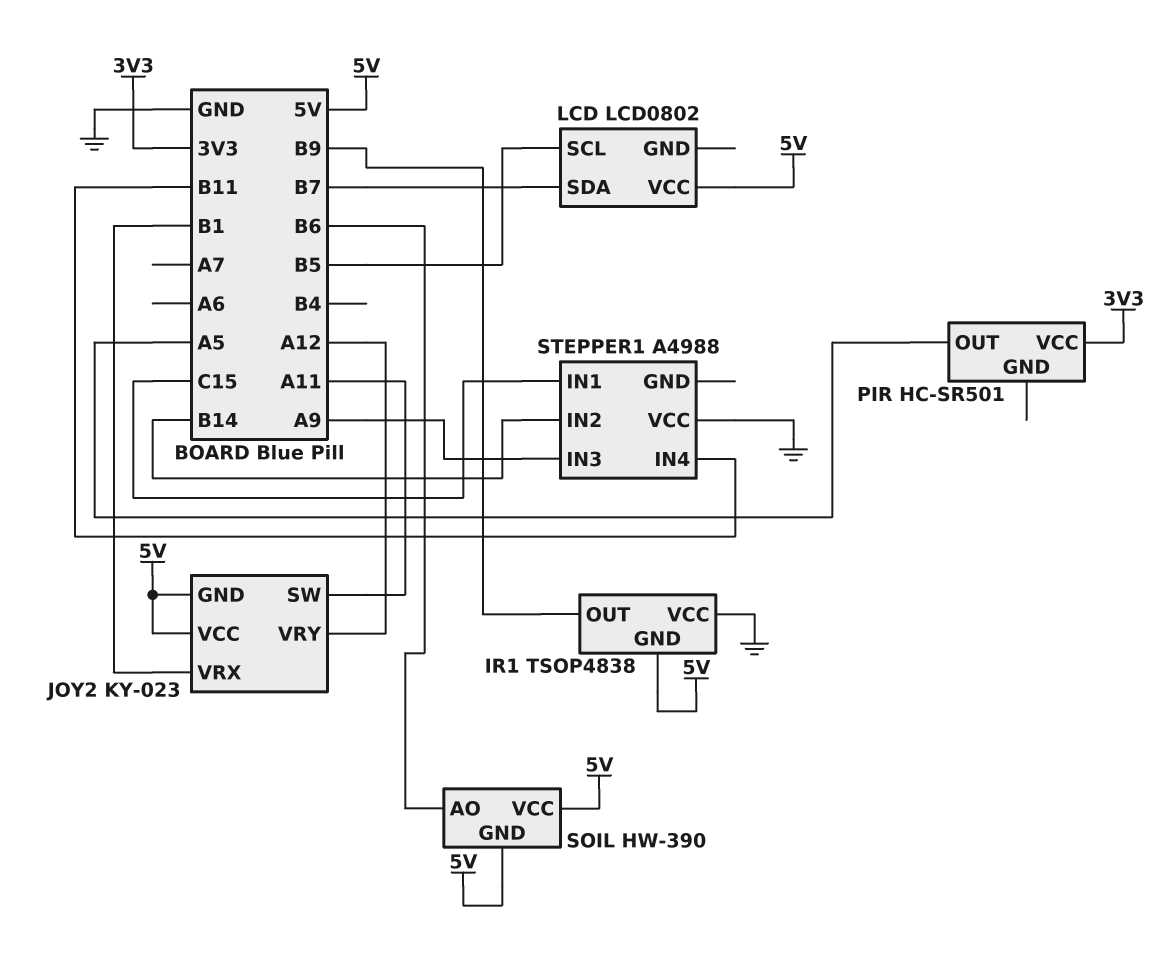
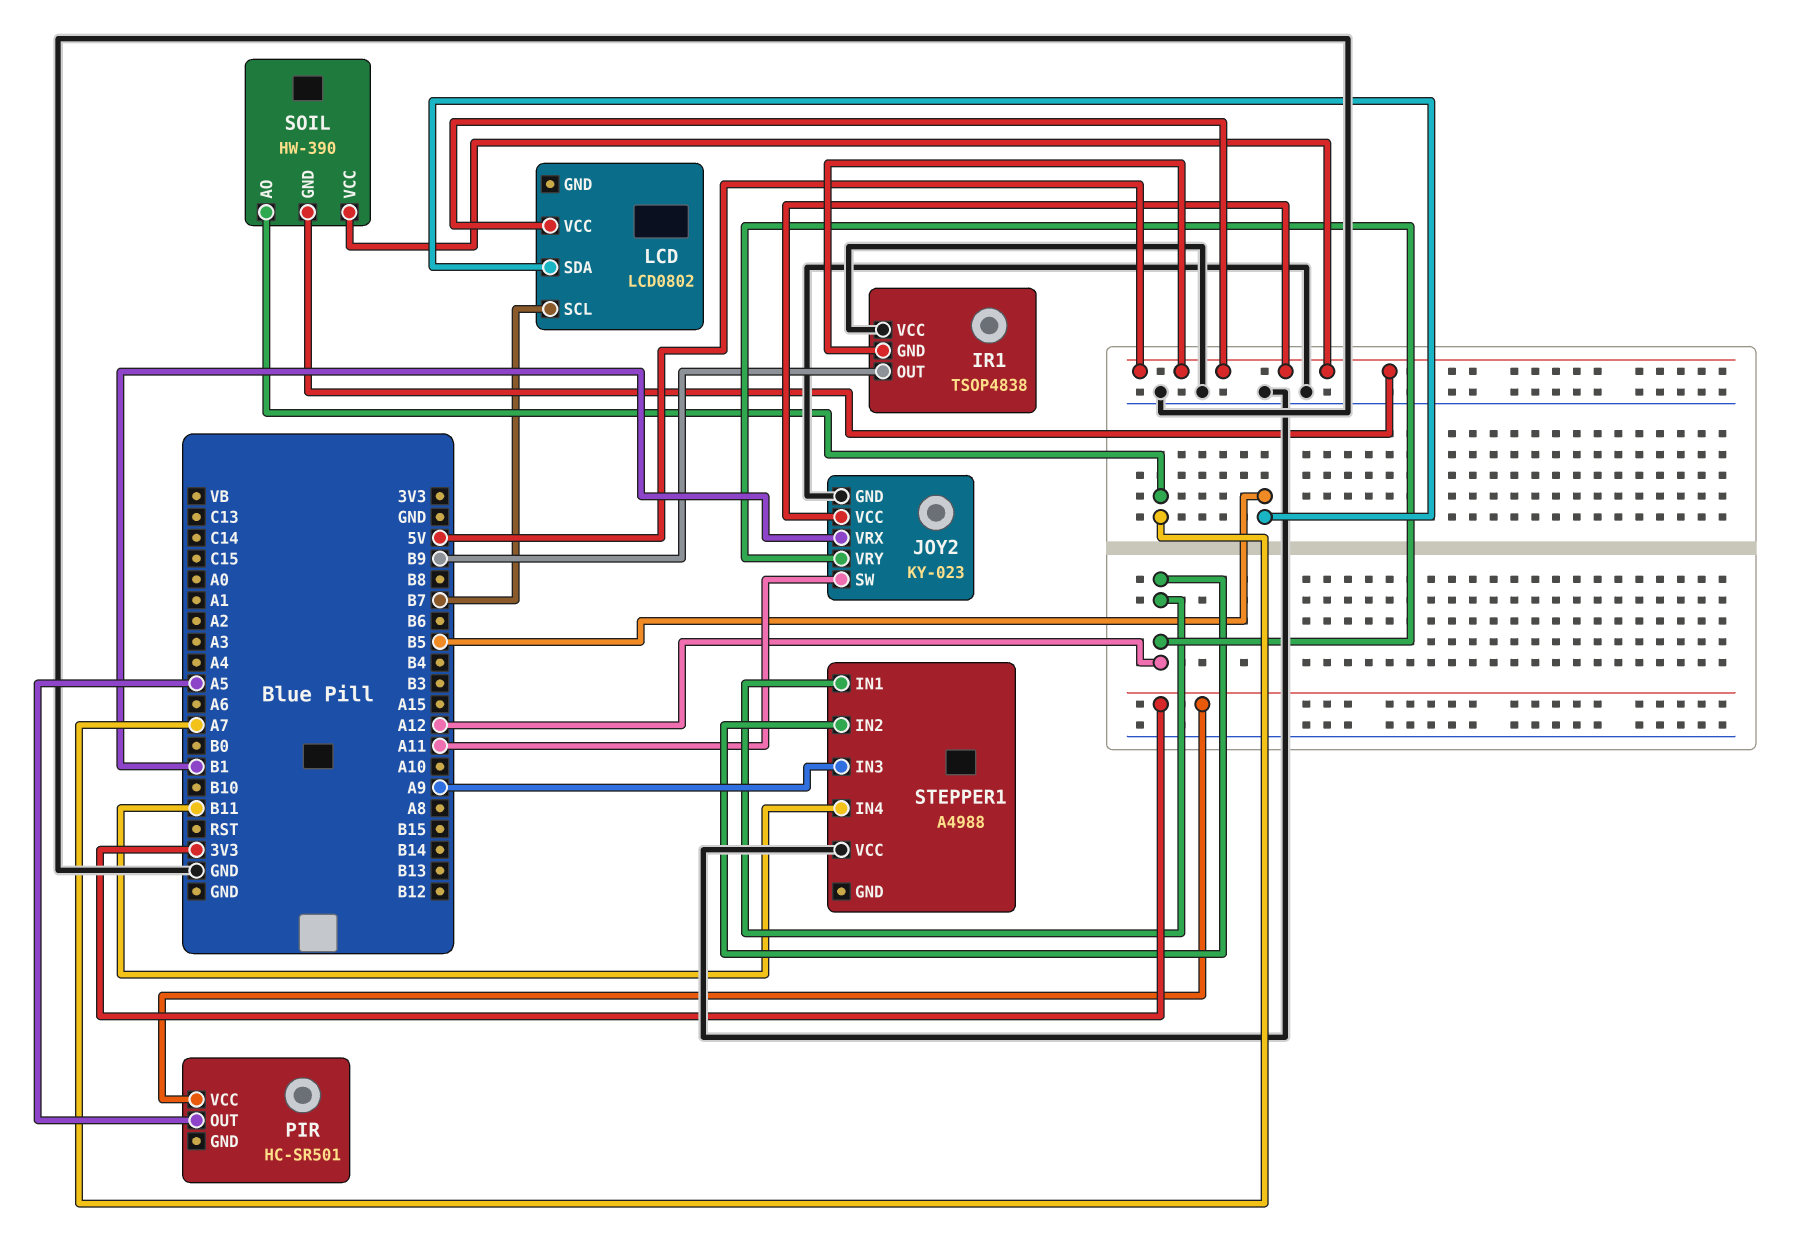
JOY2 pin GND: 5V -> GND
LCD pin SCL: B5 -> B7
LCD pin SDA: B7 -> B5
SOIL pin AO: B6 -> A7
STEPPER1 pin IN1: C15 -> A12
STEPPER1 pin IN2: B14 -> A12

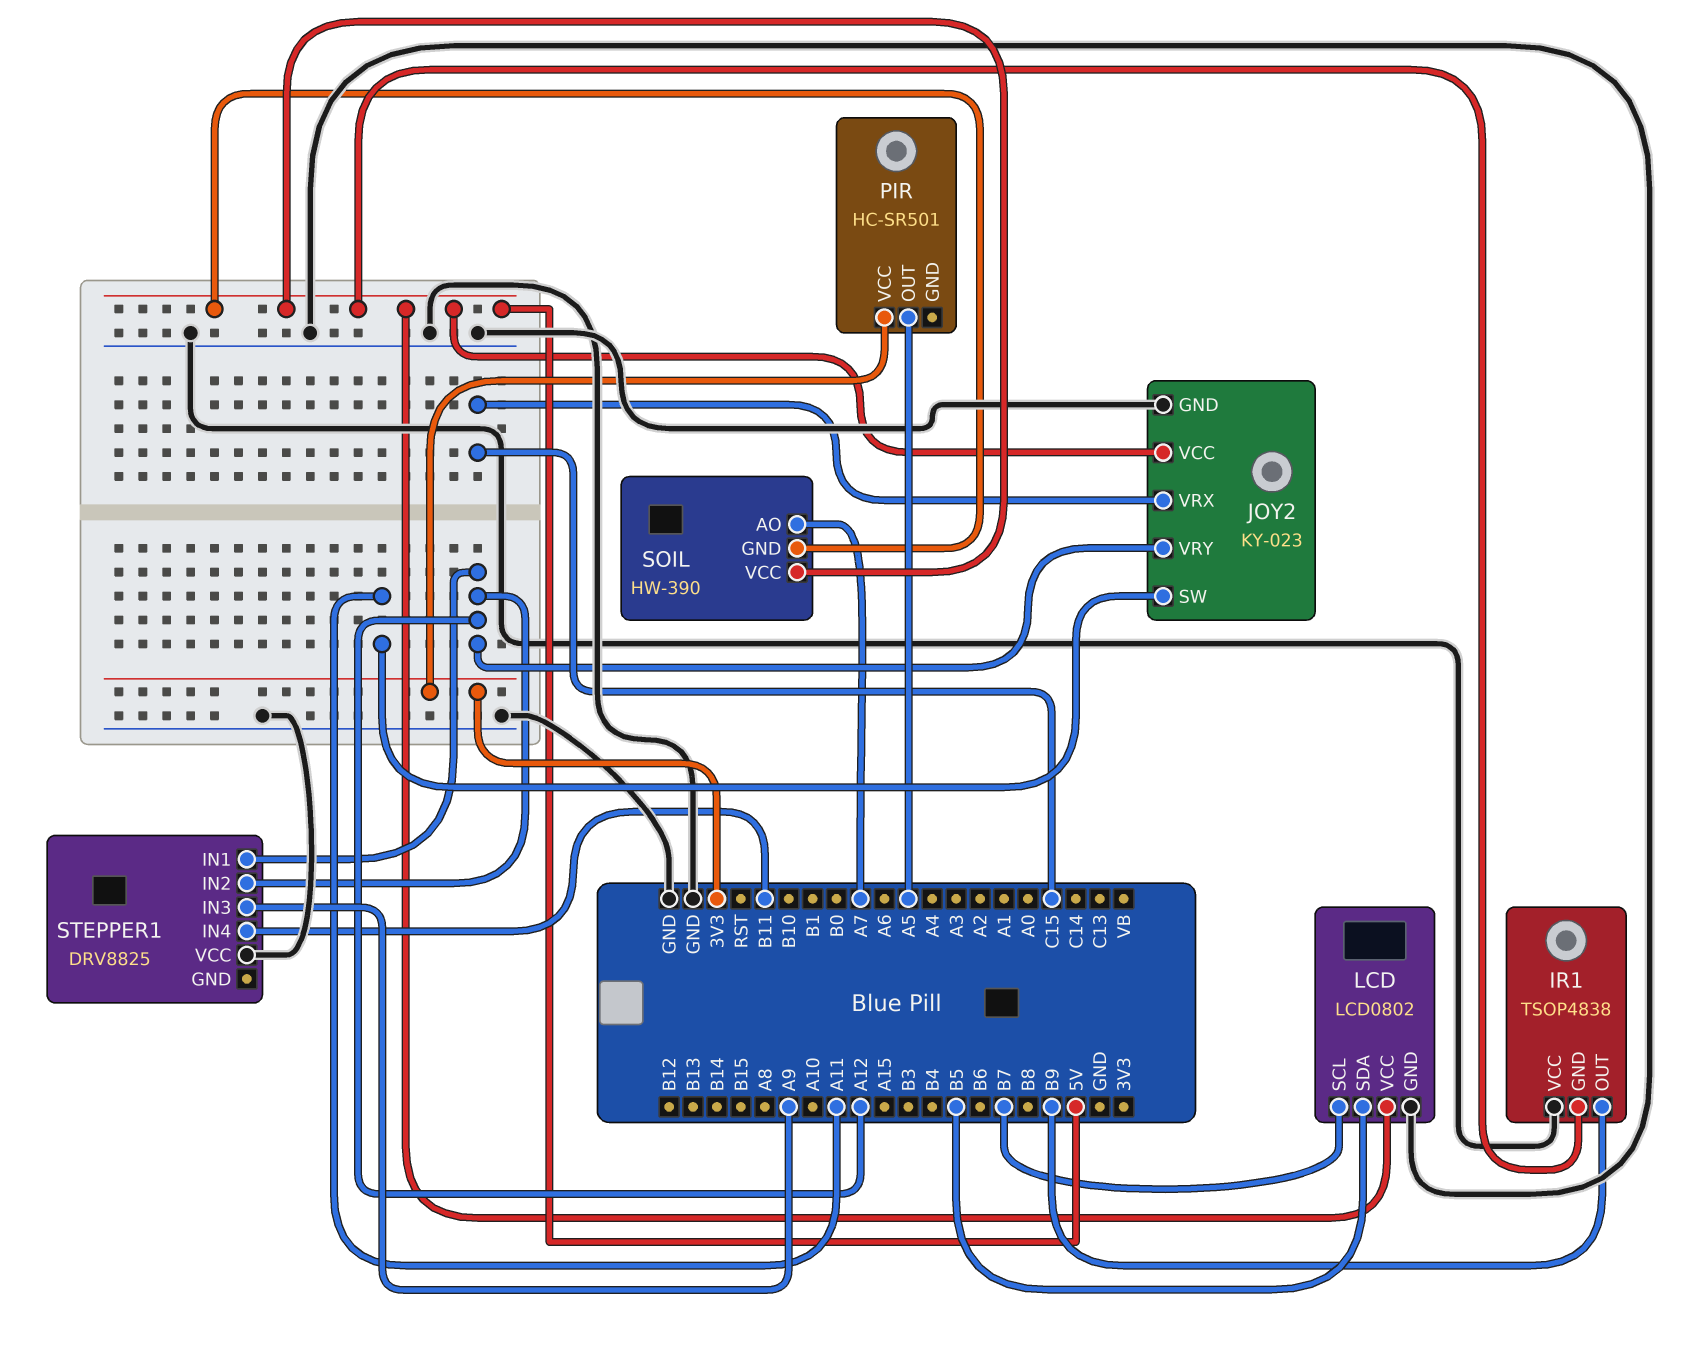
JOY2 pin VRX: B1 -> C15
LCD pin GND: none -> GND
STEPPER1: A4988 -> DRV8825

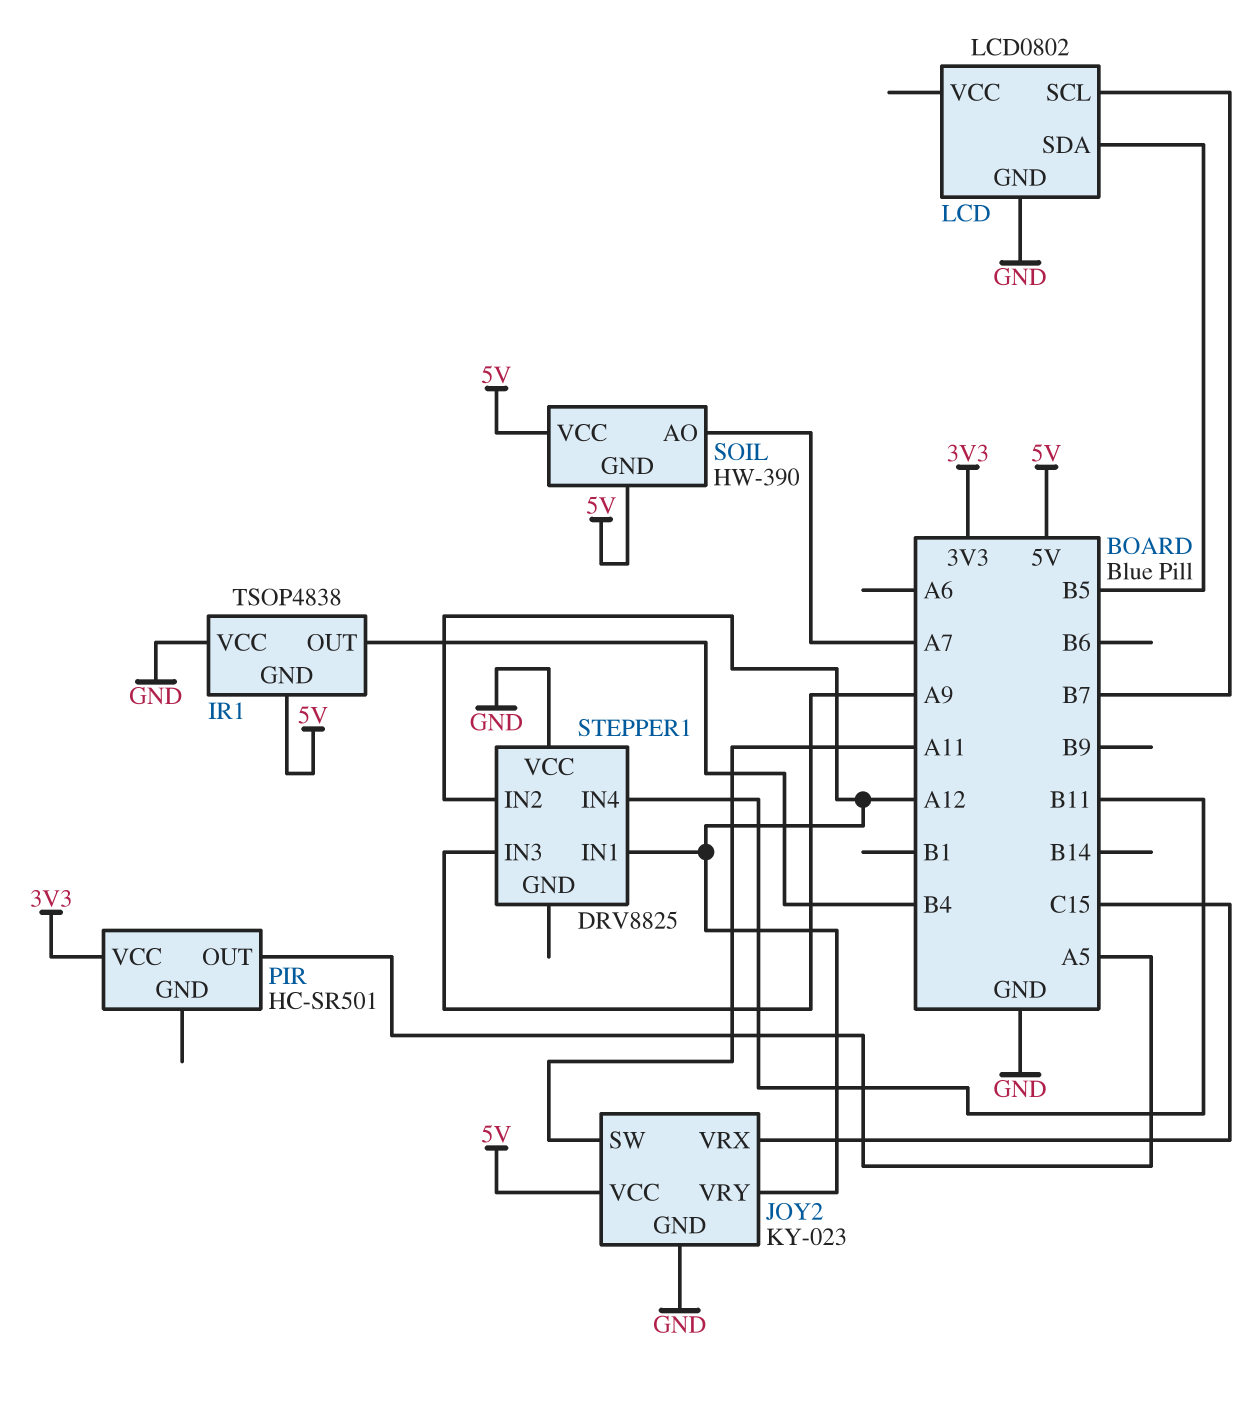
IR1 pin OUT: B9 -> B4
LCD pin VCC: 5V -> none

